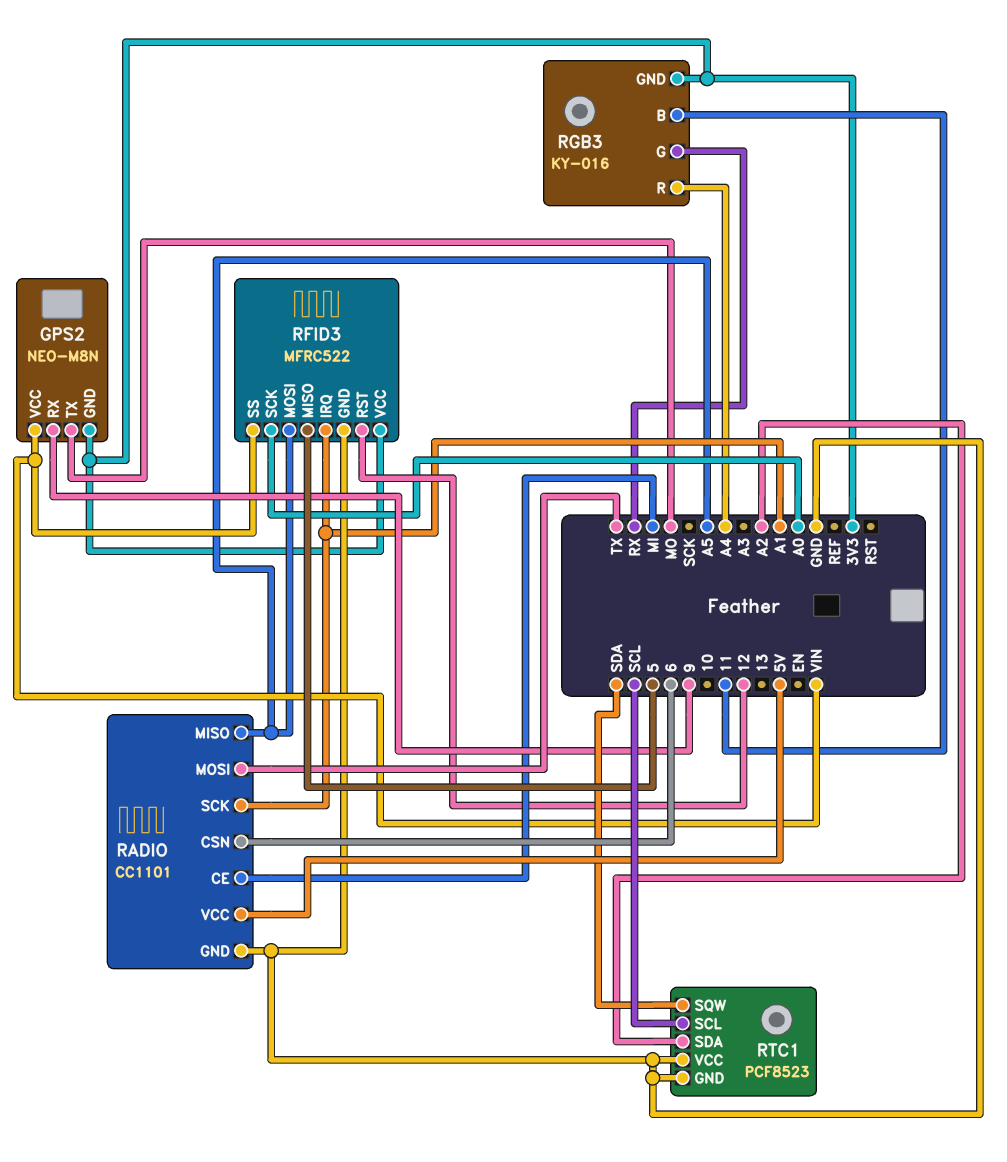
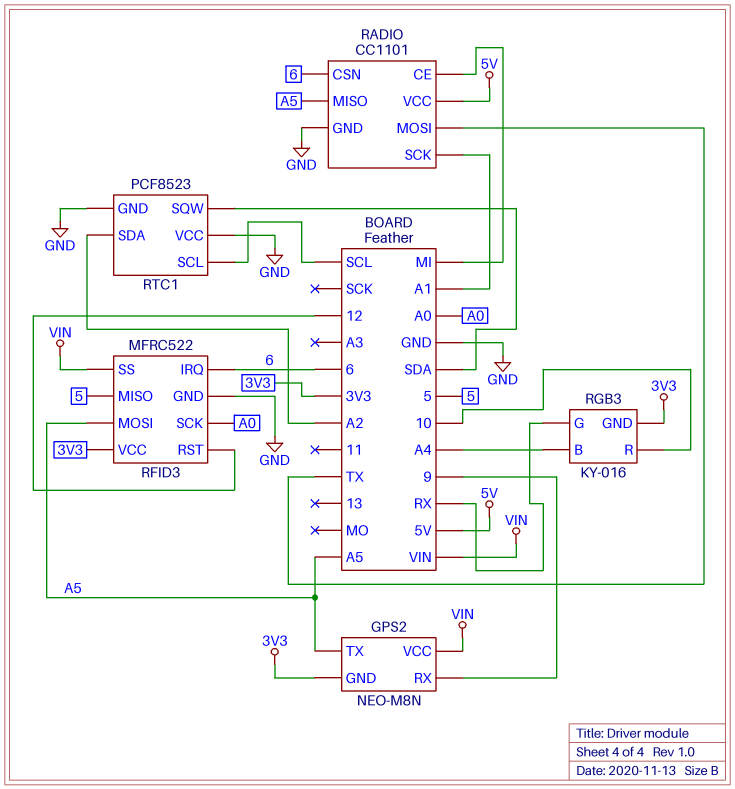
GPS2 pin TX: MO -> A5
RFID3 pin IRQ: A1 -> 6
RGB3 pin B: 11 -> A4
RGB3 pin R: A4 -> 10

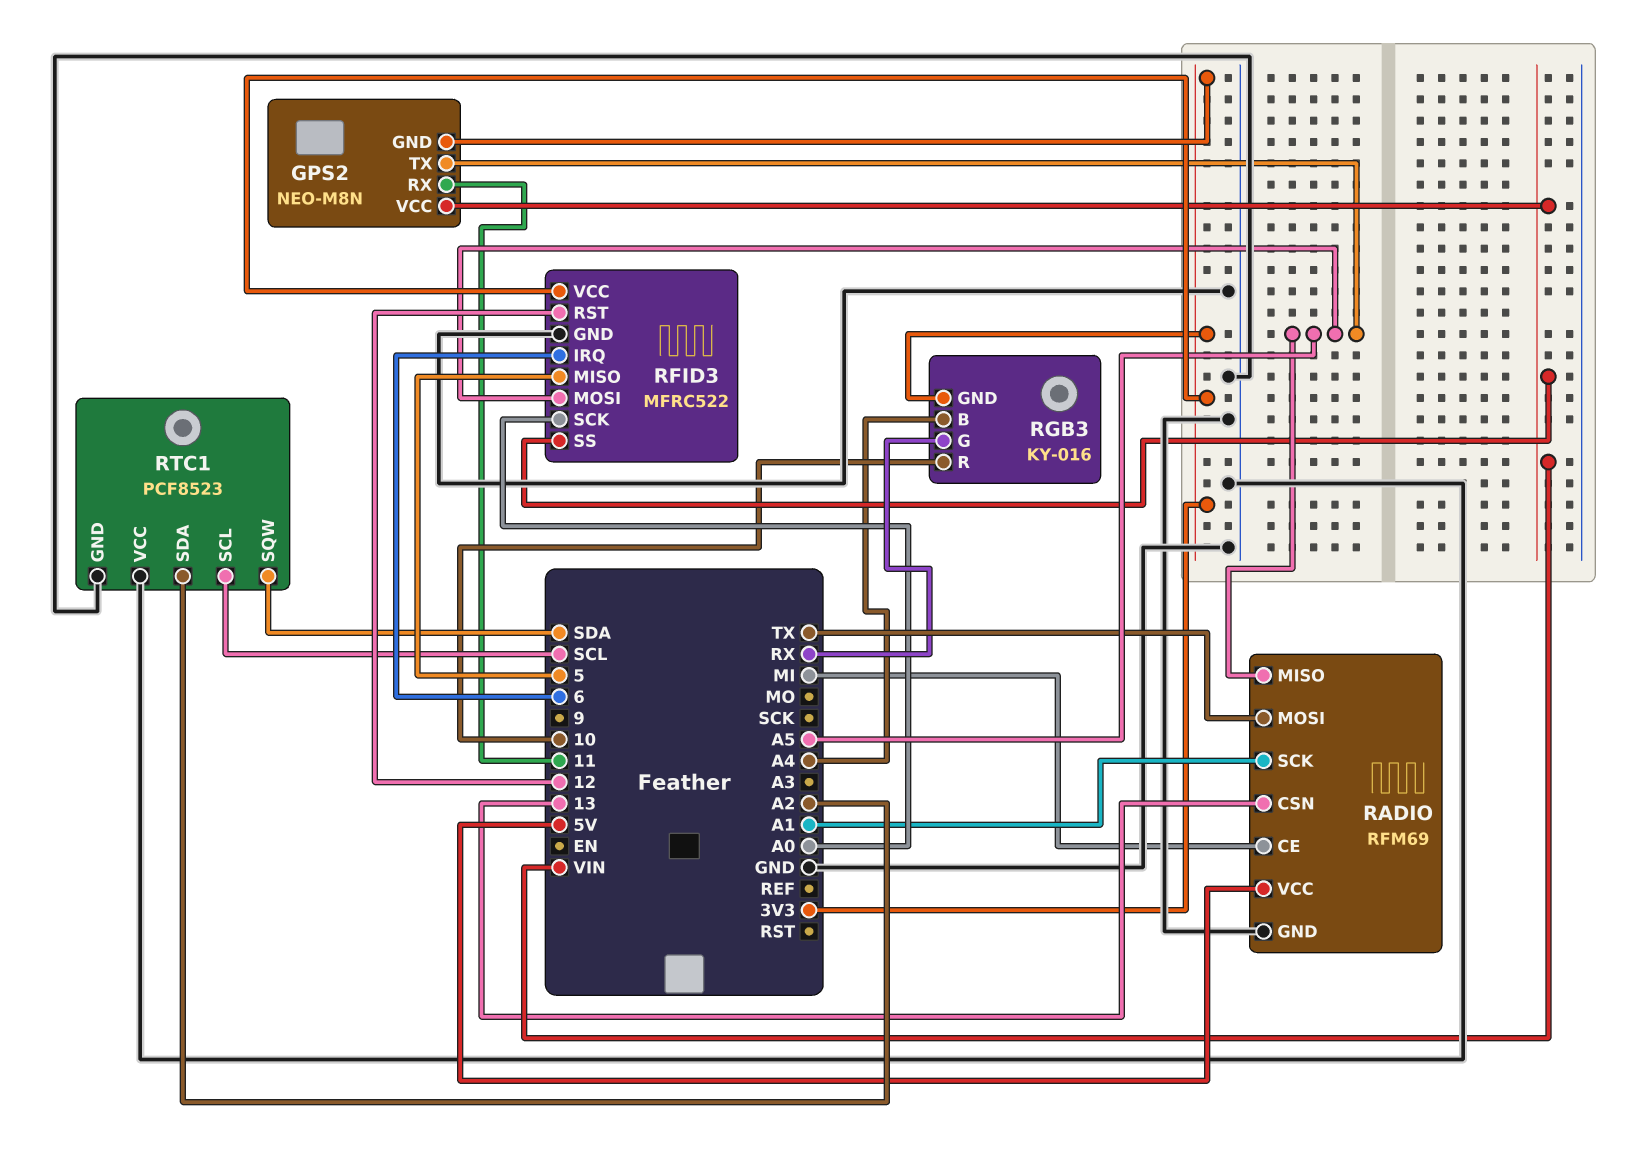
GPS2 pin RX: 9 -> 11
RADIO: CC1101 -> RFM69
RADIO pin CSN: 6 -> 13

